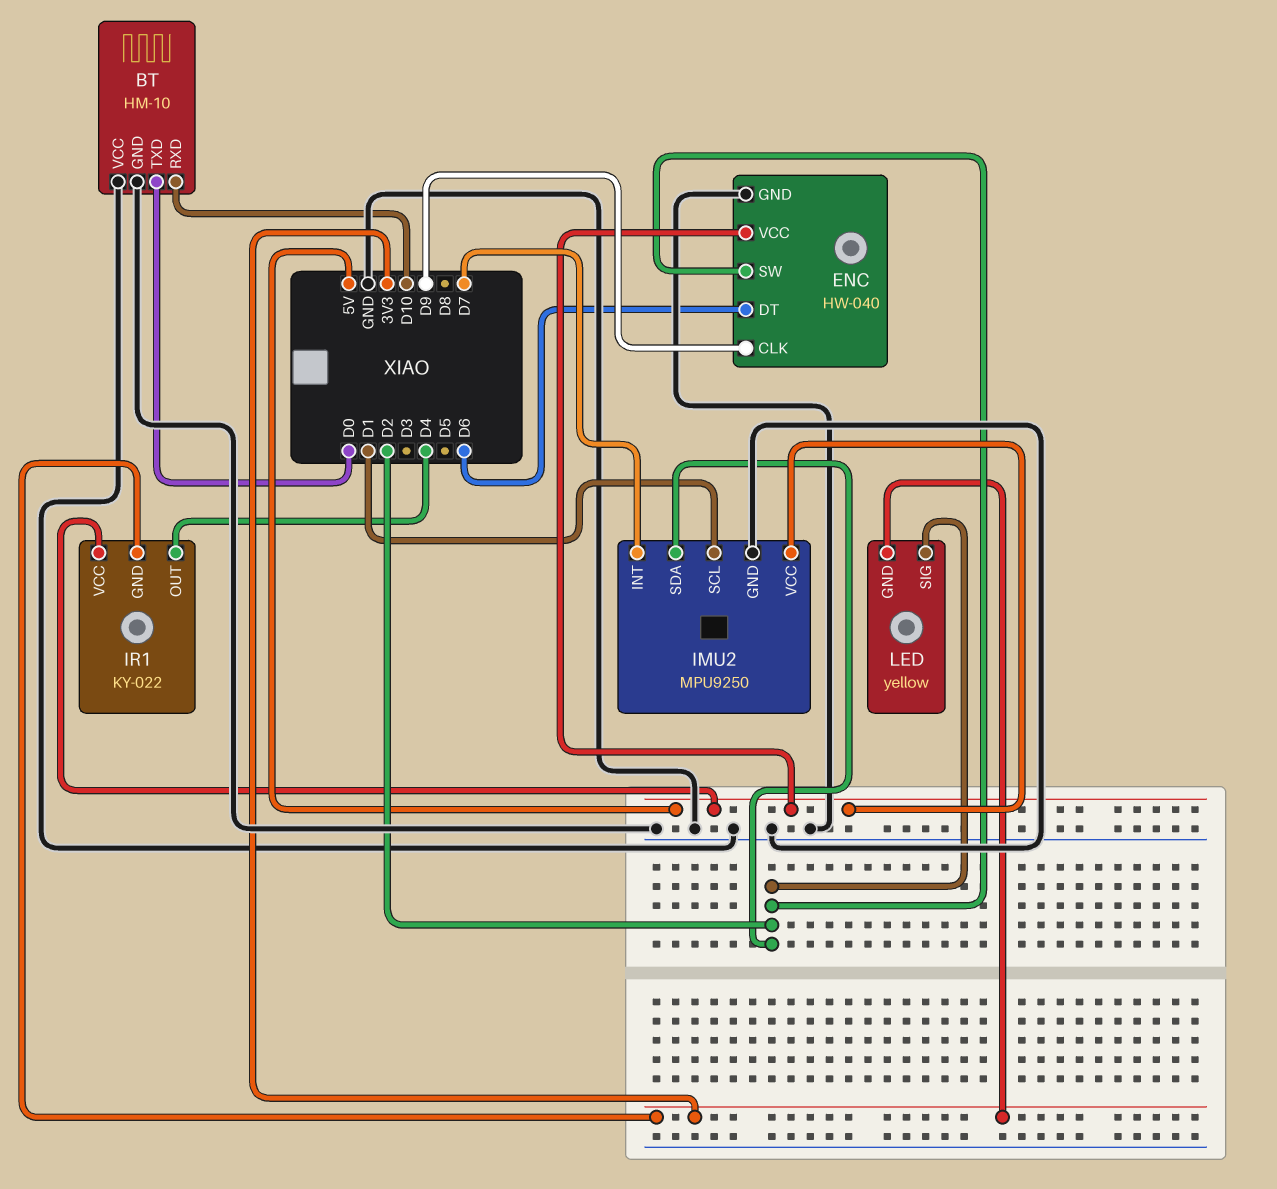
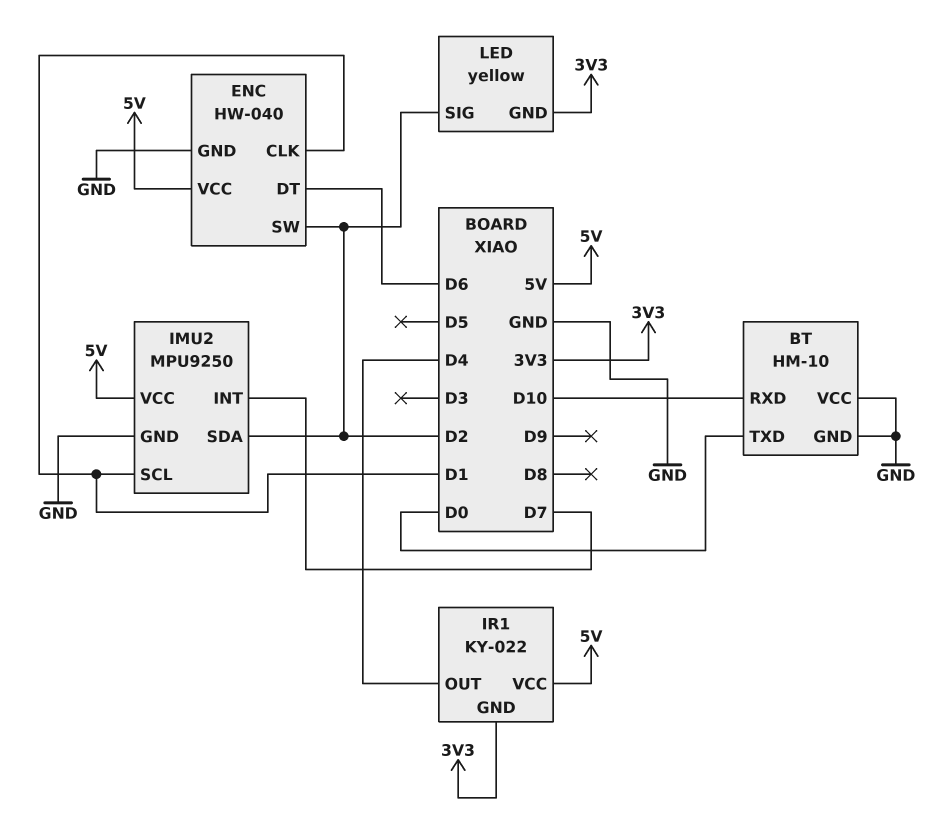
ENC pin CLK: D9 -> D1

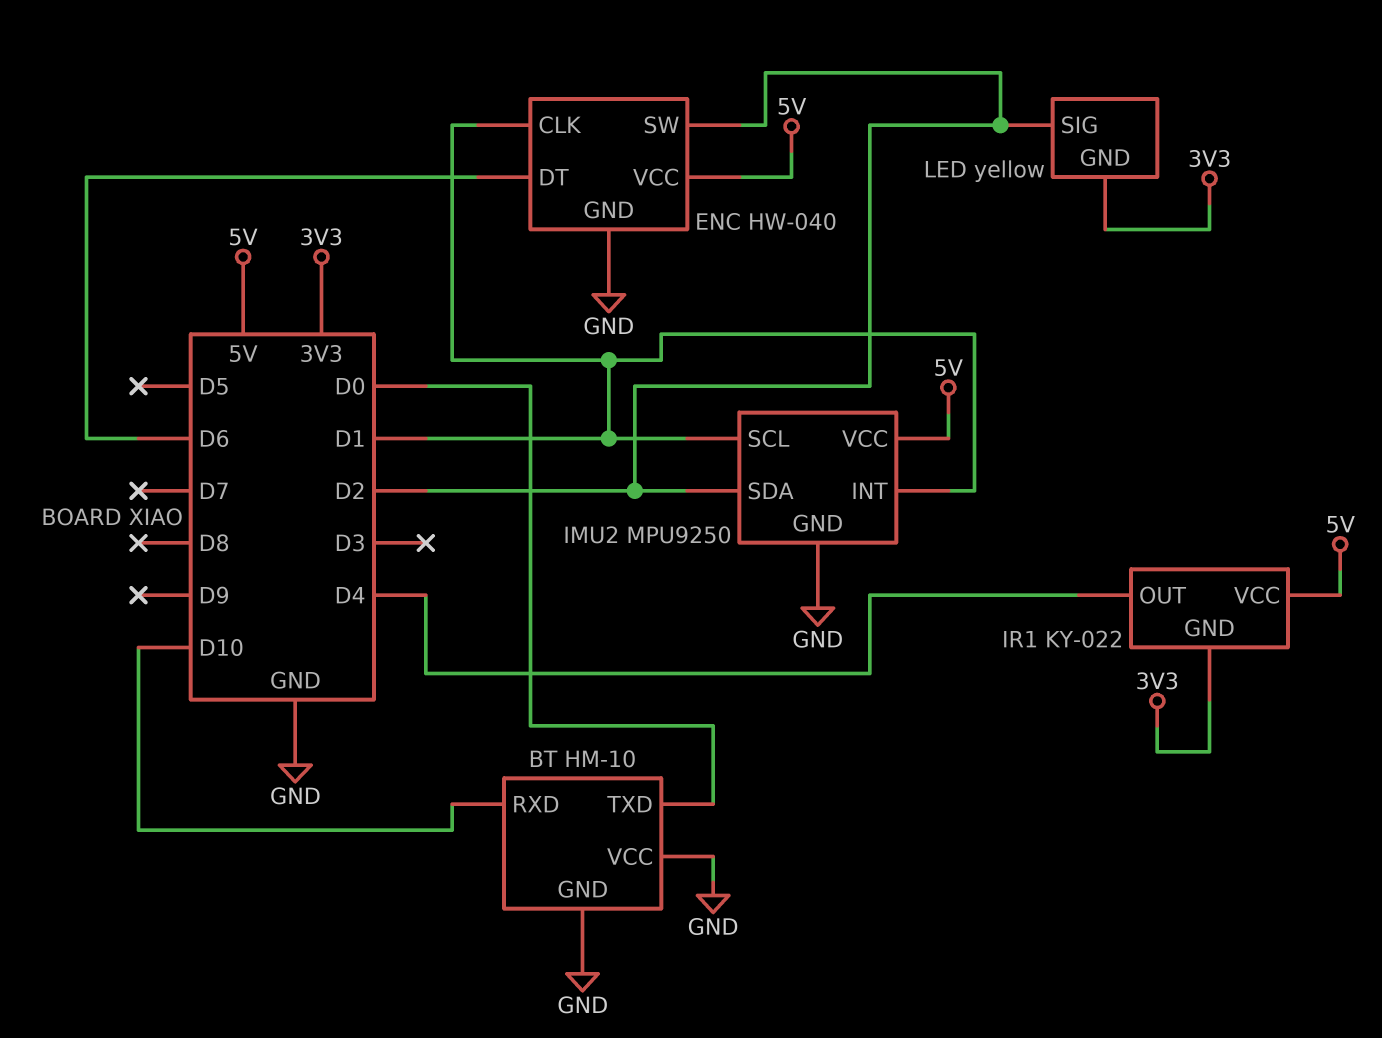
IMU2 pin INT: D7 -> D1

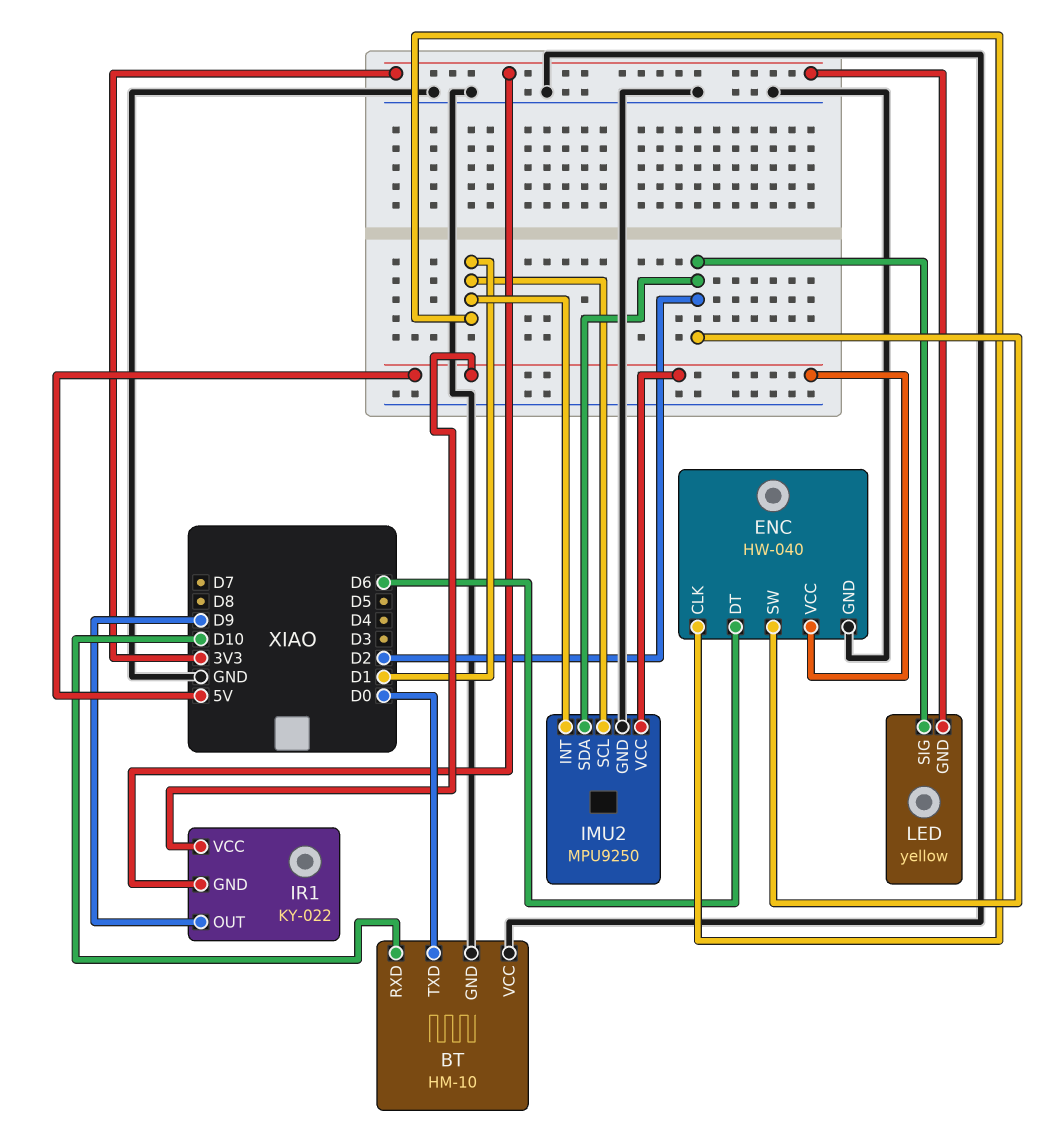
IR1 pin OUT: D4 -> D9

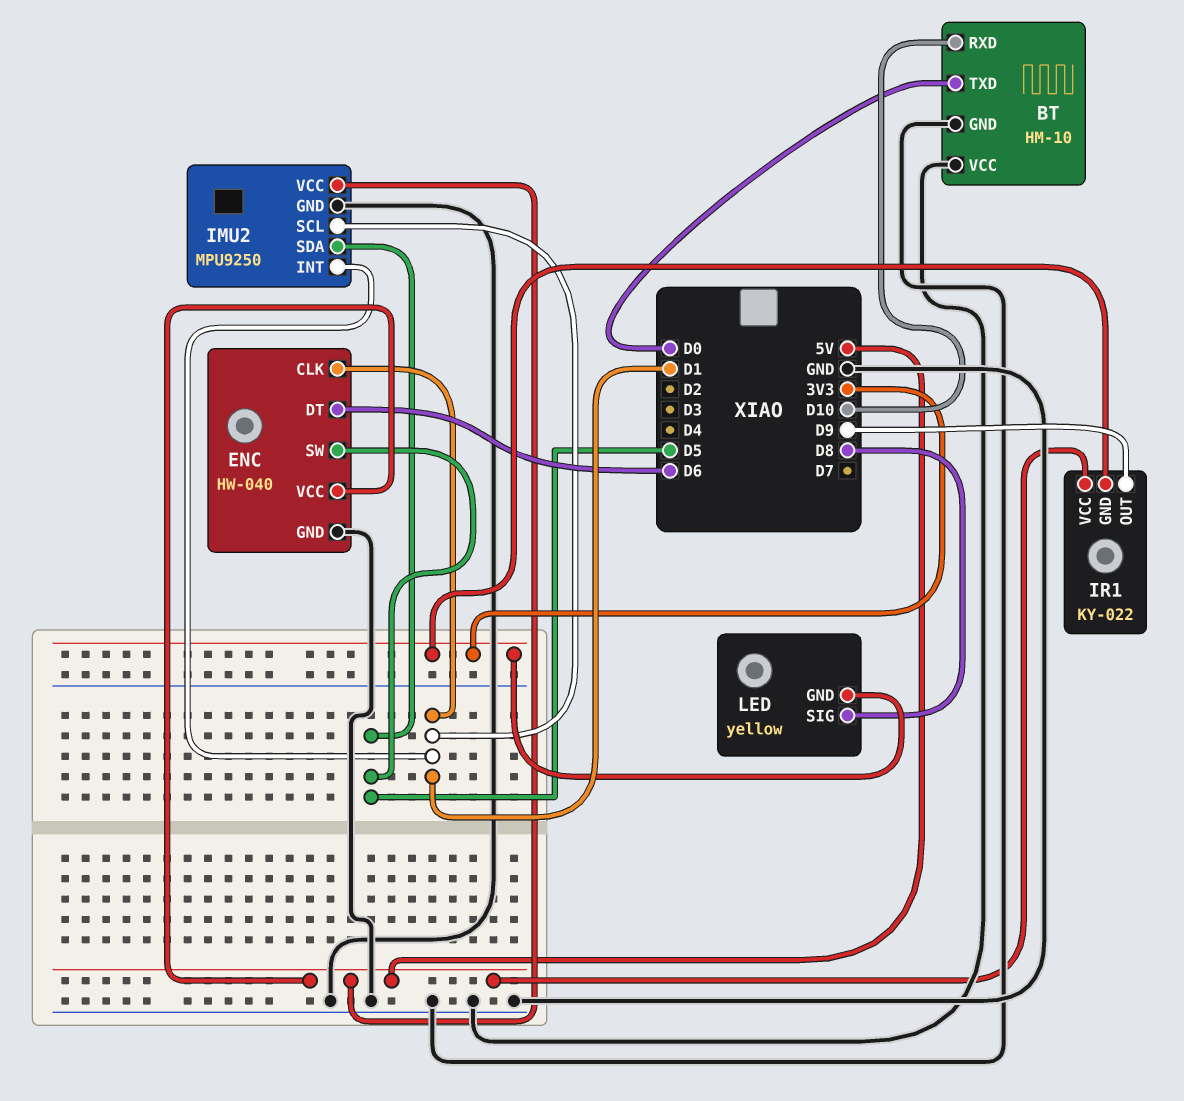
ENC pin SW: D2 -> D5
IMU2 pin SDA: D2 -> D5
LED pin SIG: D2 -> D8

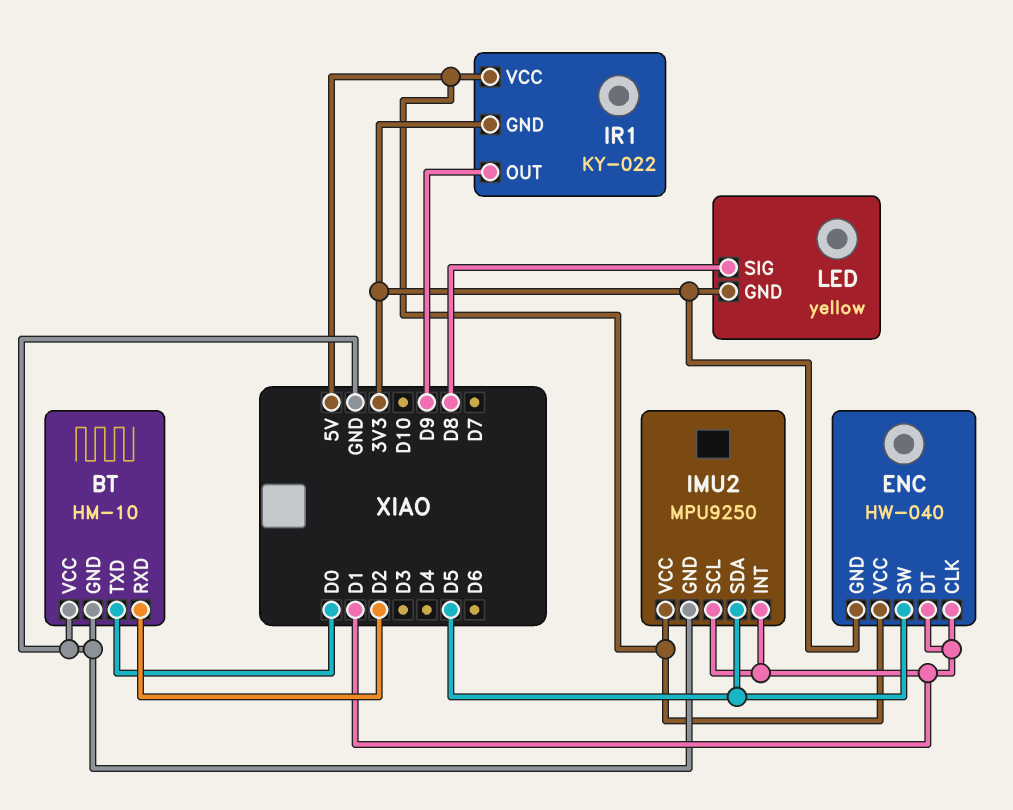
BT pin RXD: D10 -> D2
ENC pin DT: D6 -> D1
ENC pin GND: GND -> 3V3

